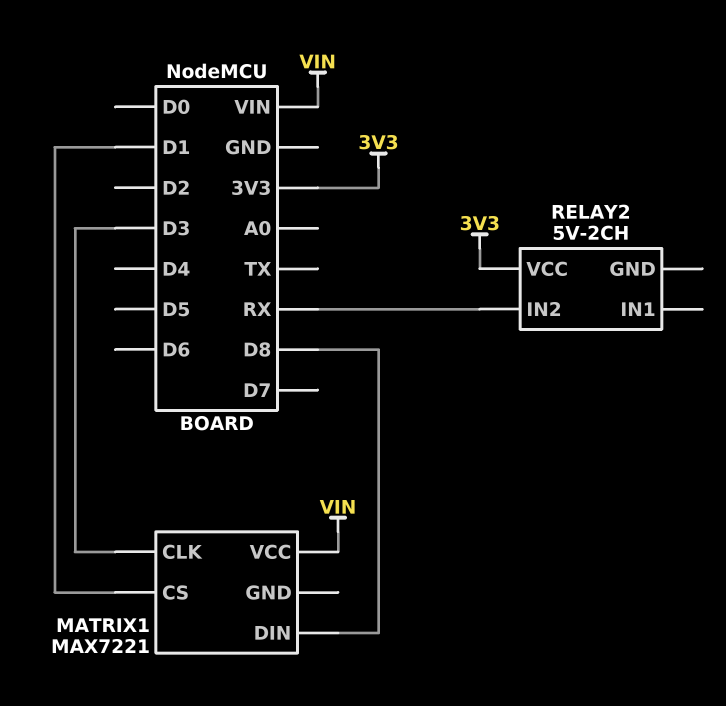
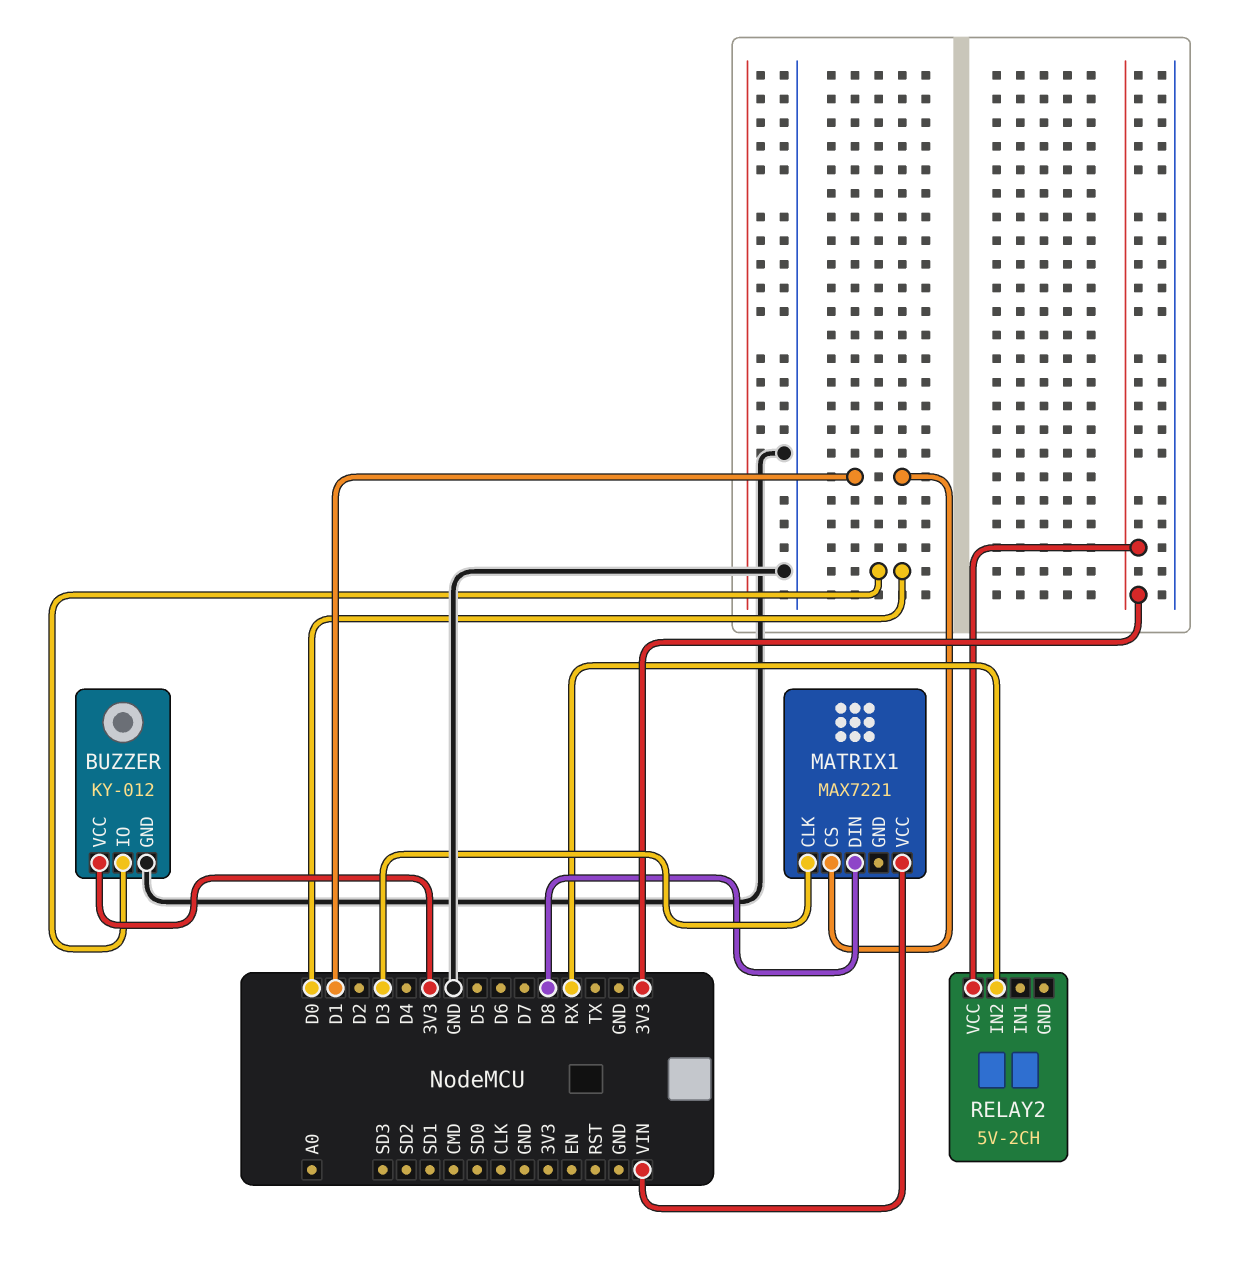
BUZZER: none -> KY-012
BUZZER pin GND: none -> GND
BUZZER pin IO: none -> D0
BUZZER pin VCC: none -> 3V3

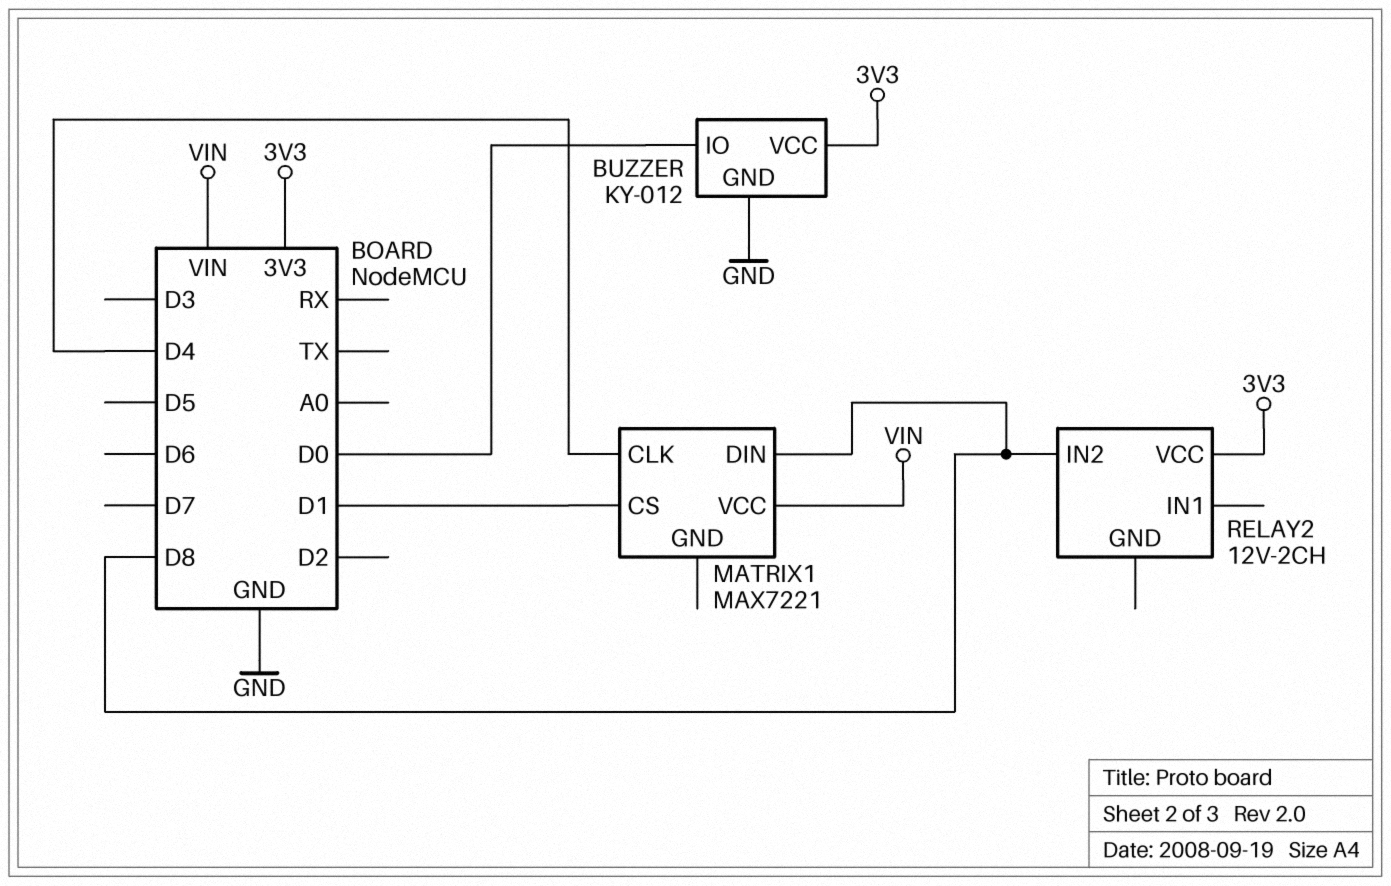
MATRIX1 pin CLK: D3 -> D4
RELAY2: 5V-2CH -> 12V-2CH
RELAY2 pin IN2: RX -> D8

